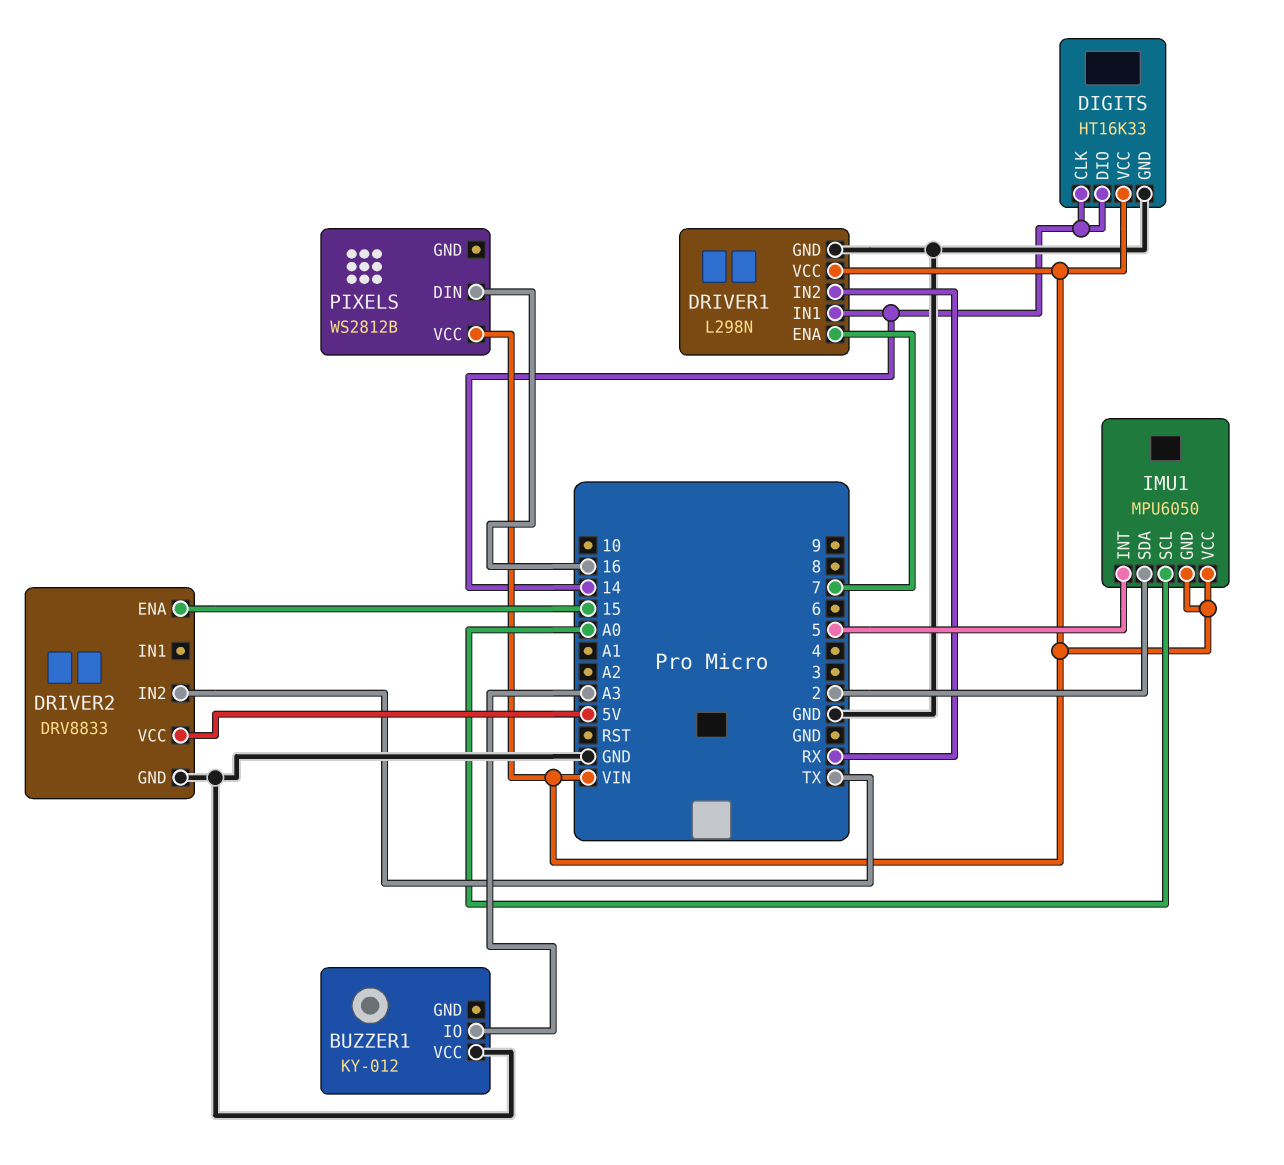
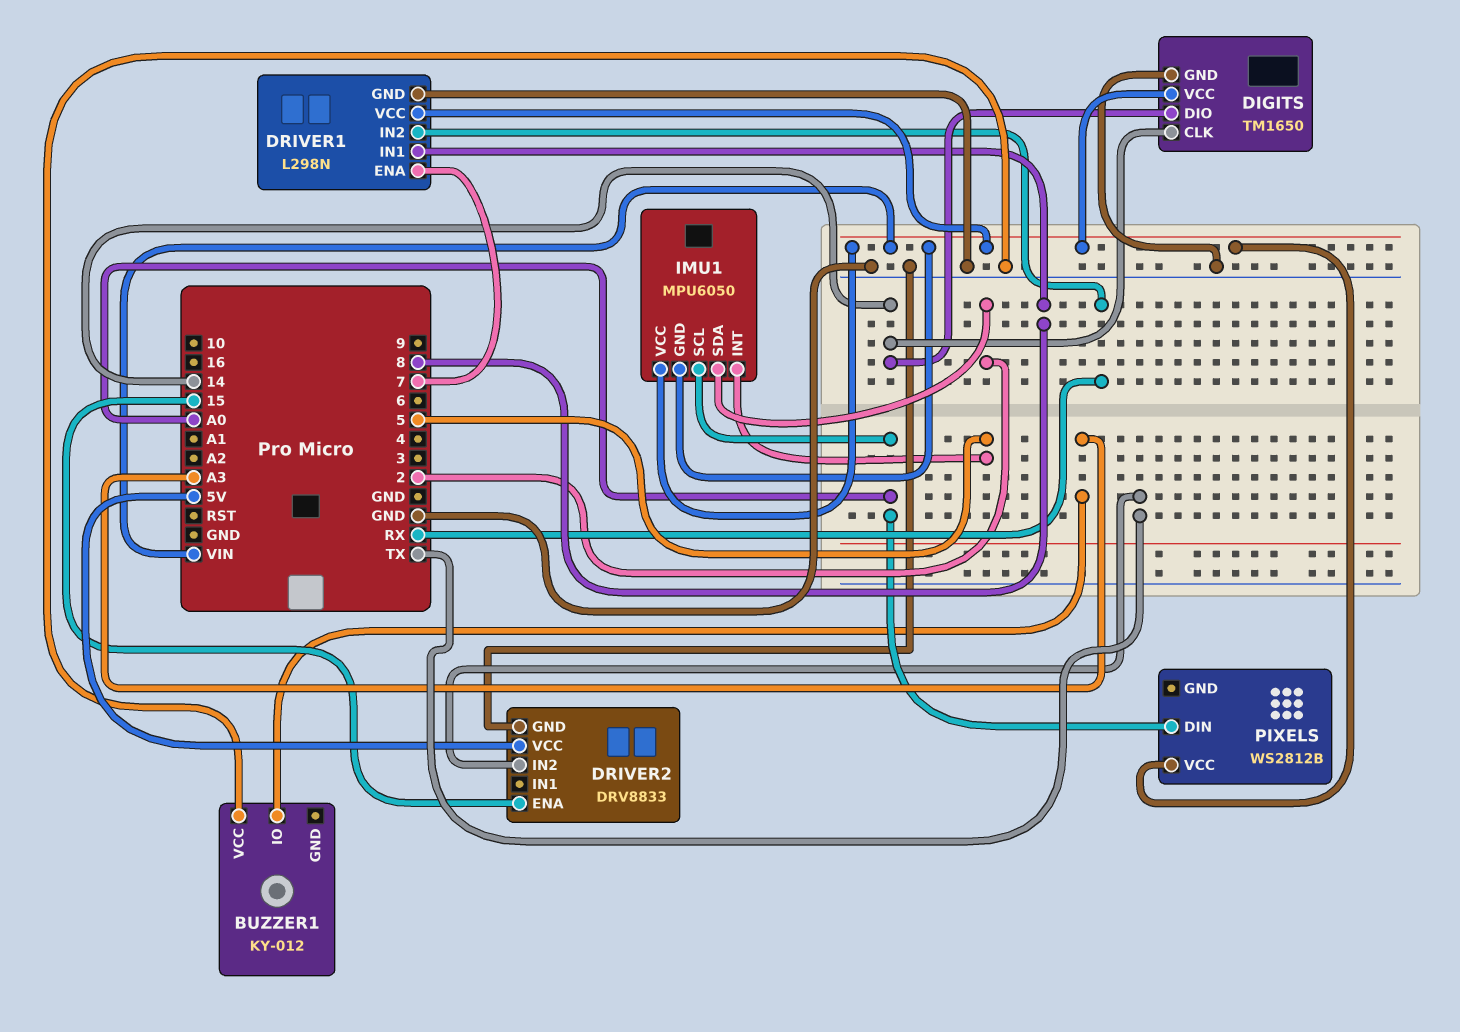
DIGITS: HT16K33 -> TM1650
DRIVER1 pin IN1: 14 -> 8
PIXELS pin DIN: 16 -> A0

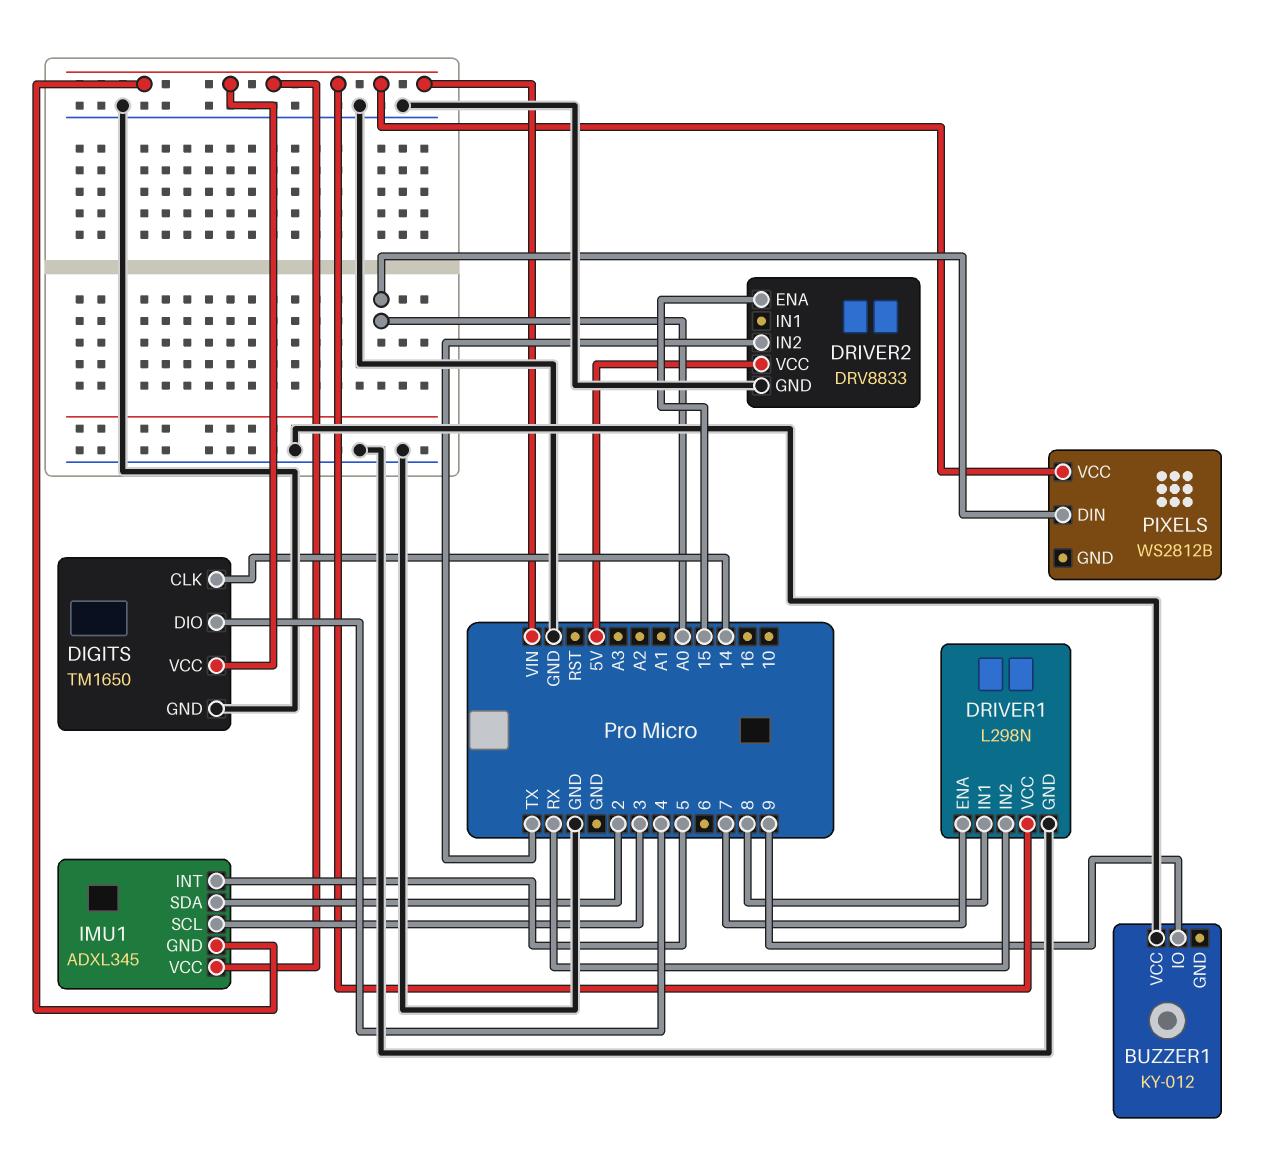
BUZZER1 pin IO: A3 -> 9
DIGITS pin DIO: 14 -> 4
IMU1: MPU6050 -> ADXL345
IMU1 pin SCL: A0 -> 3

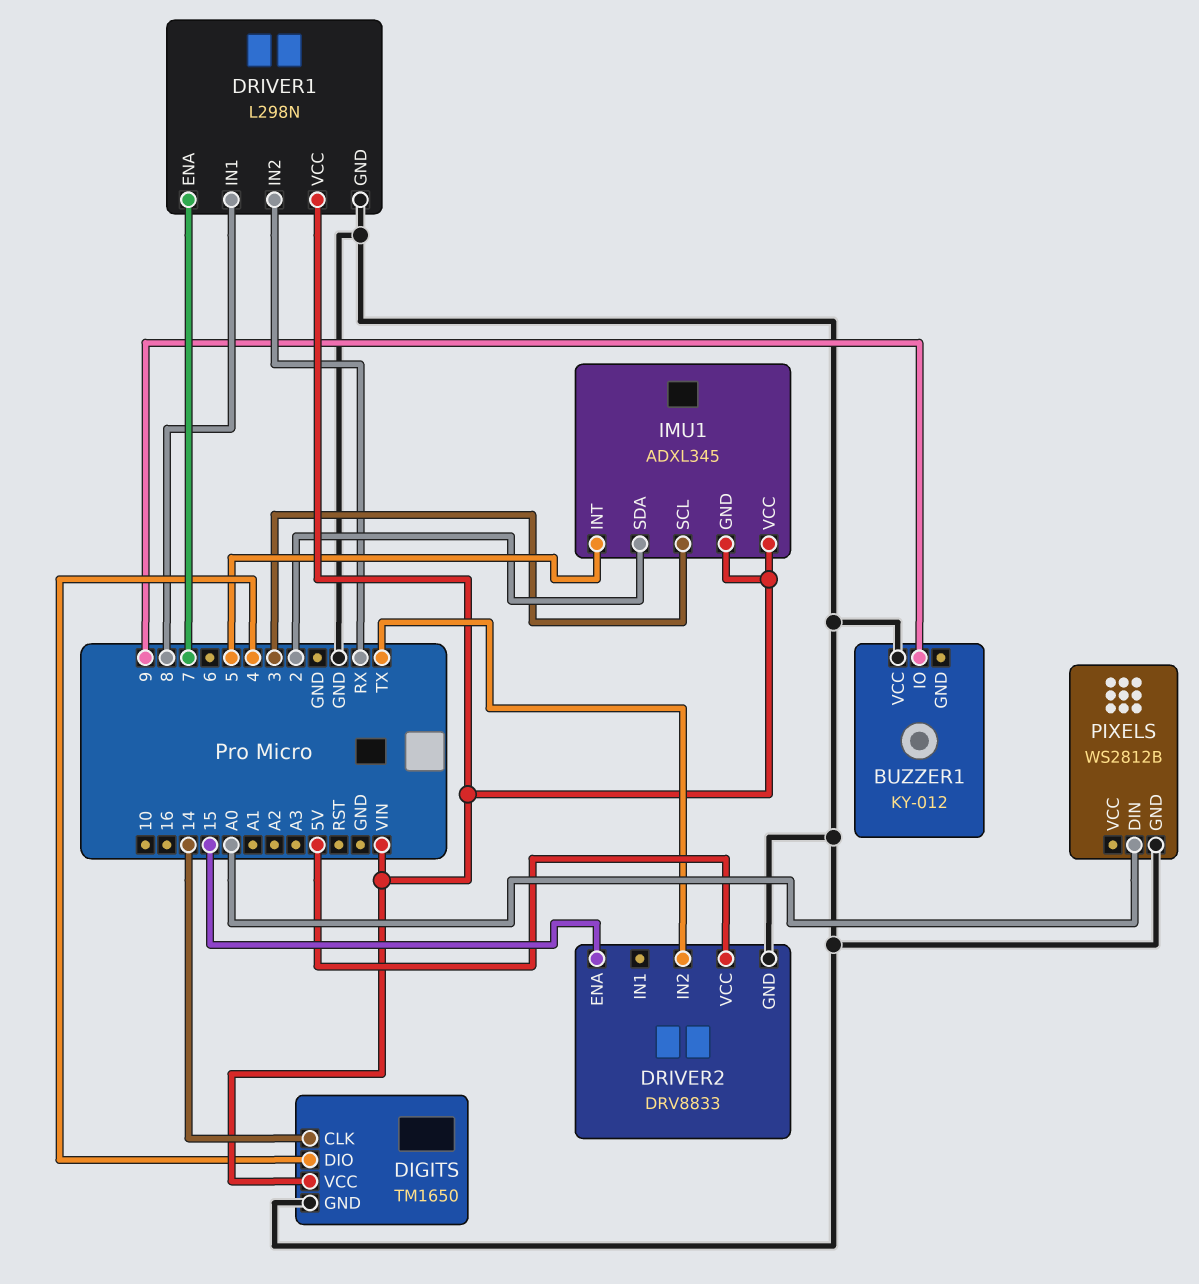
PIXELS pin GND: none -> GND
PIXELS pin VCC: VIN -> none

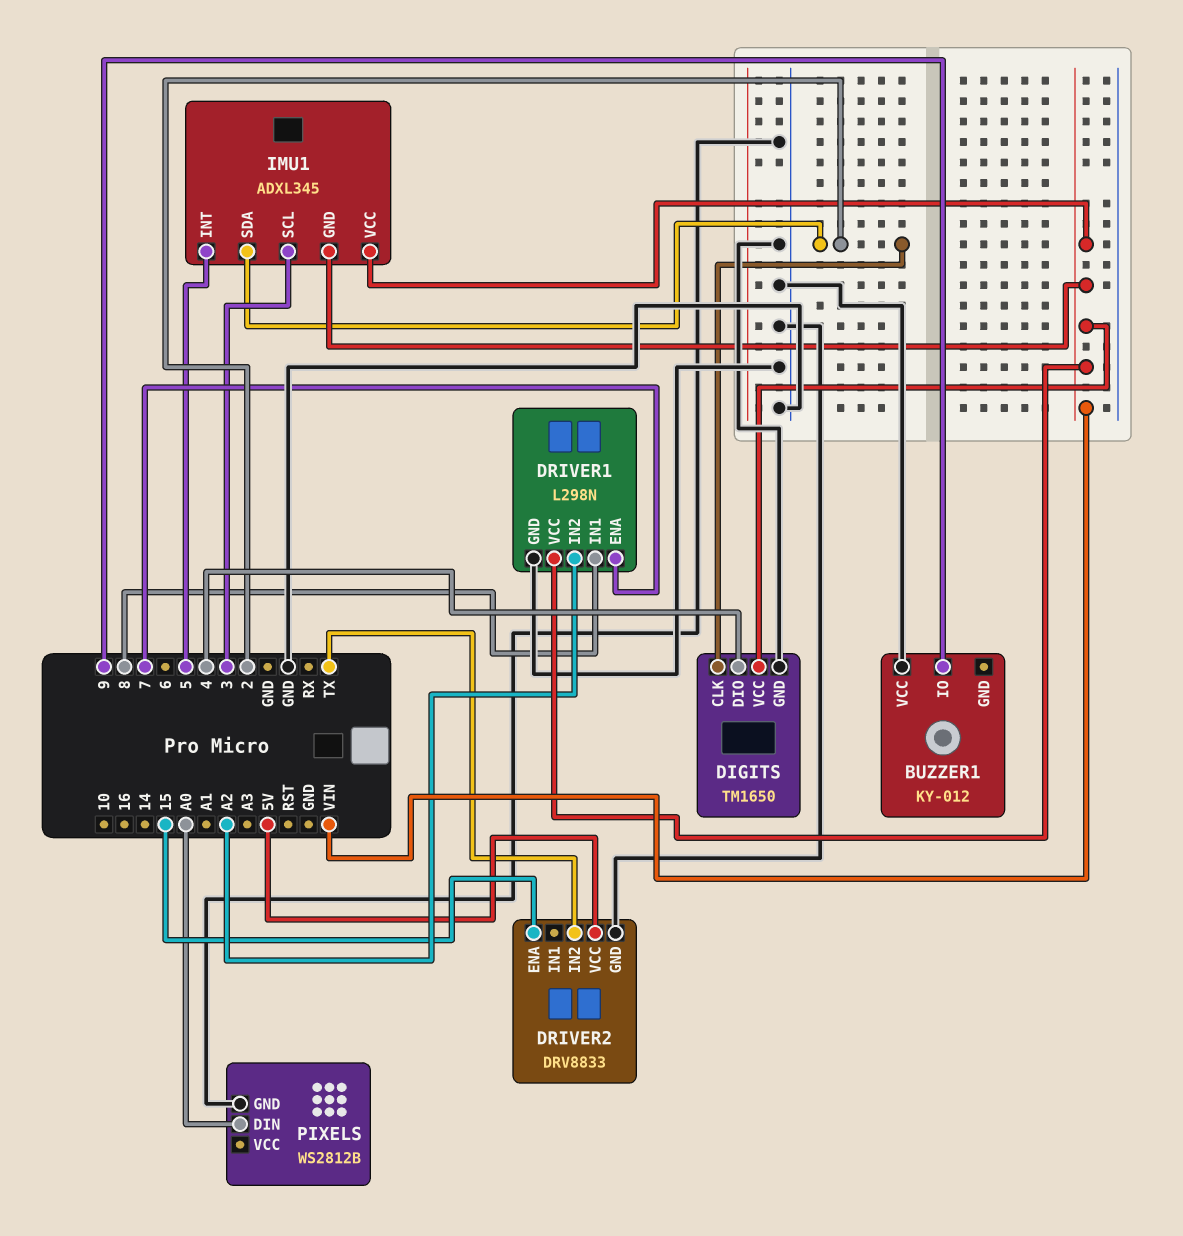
DIGITS pin CLK: 14 -> 2
DRIVER1 pin IN2: RX -> A2

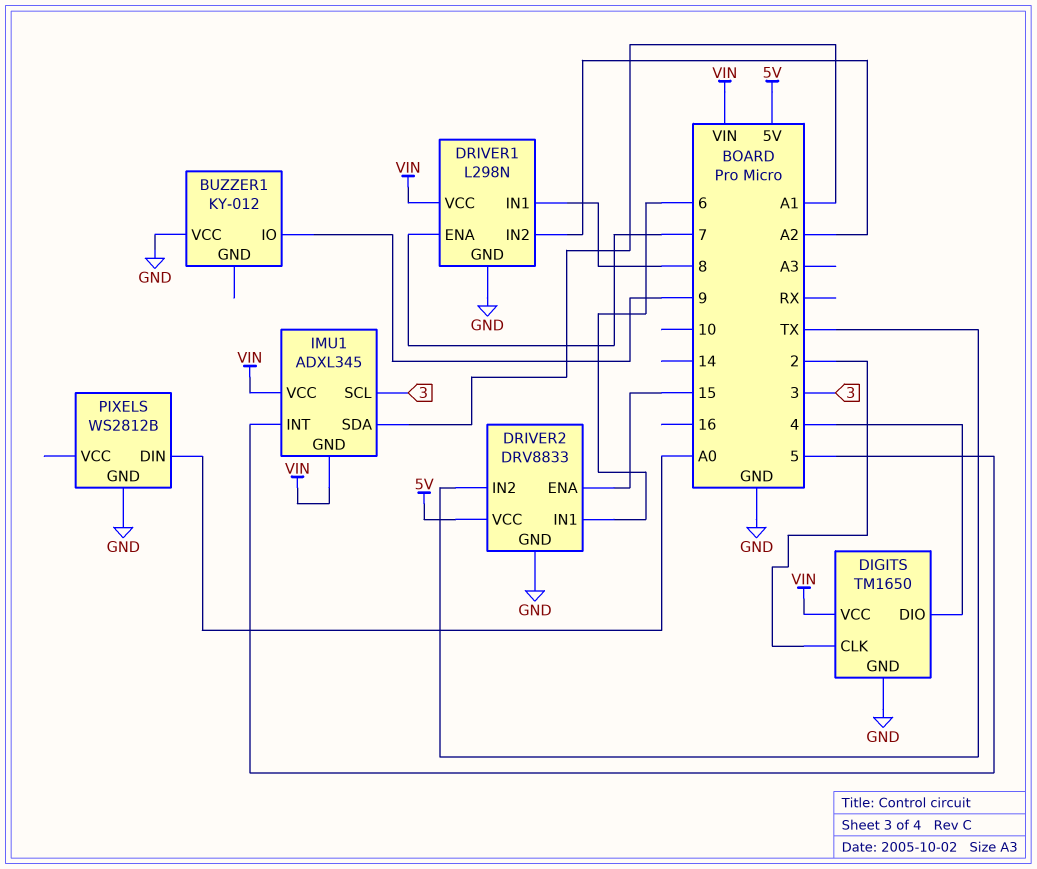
DRIVER2 pin IN1: none -> 6
IMU1 pin SDA: 2 -> A1

